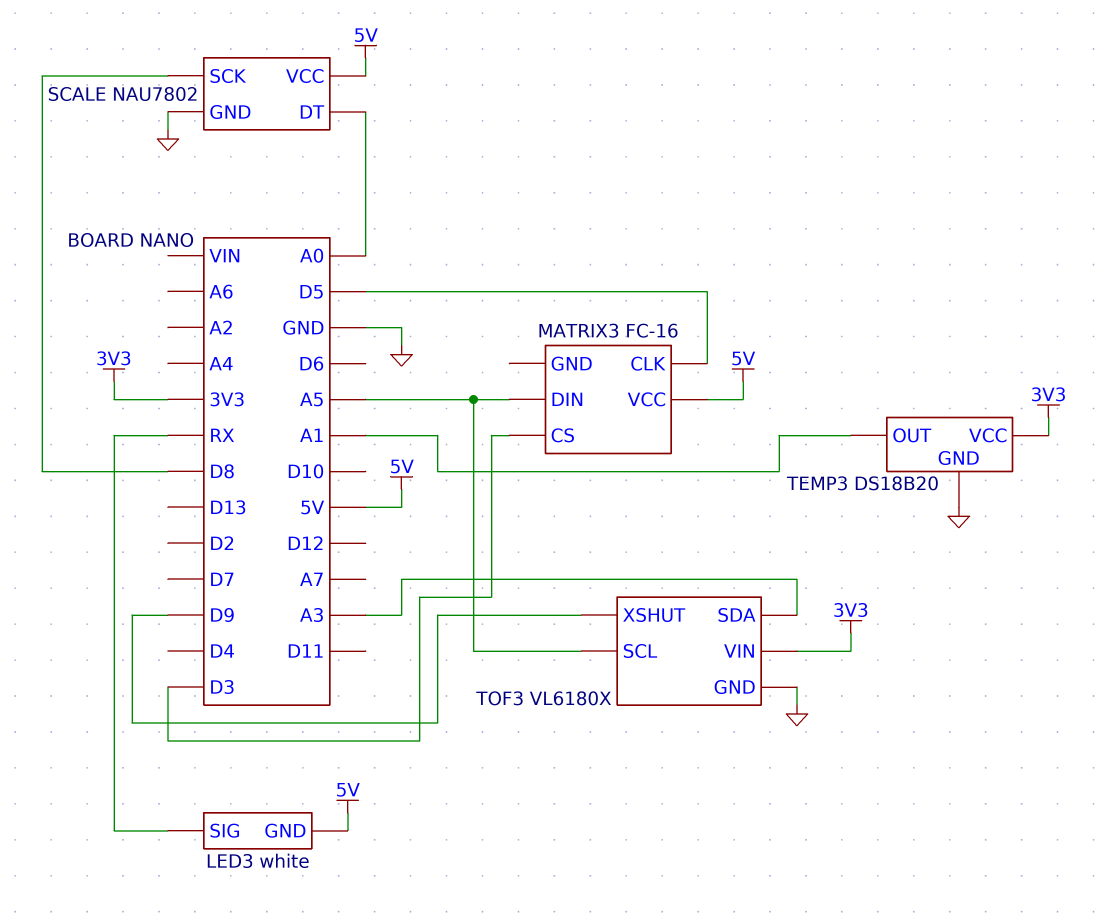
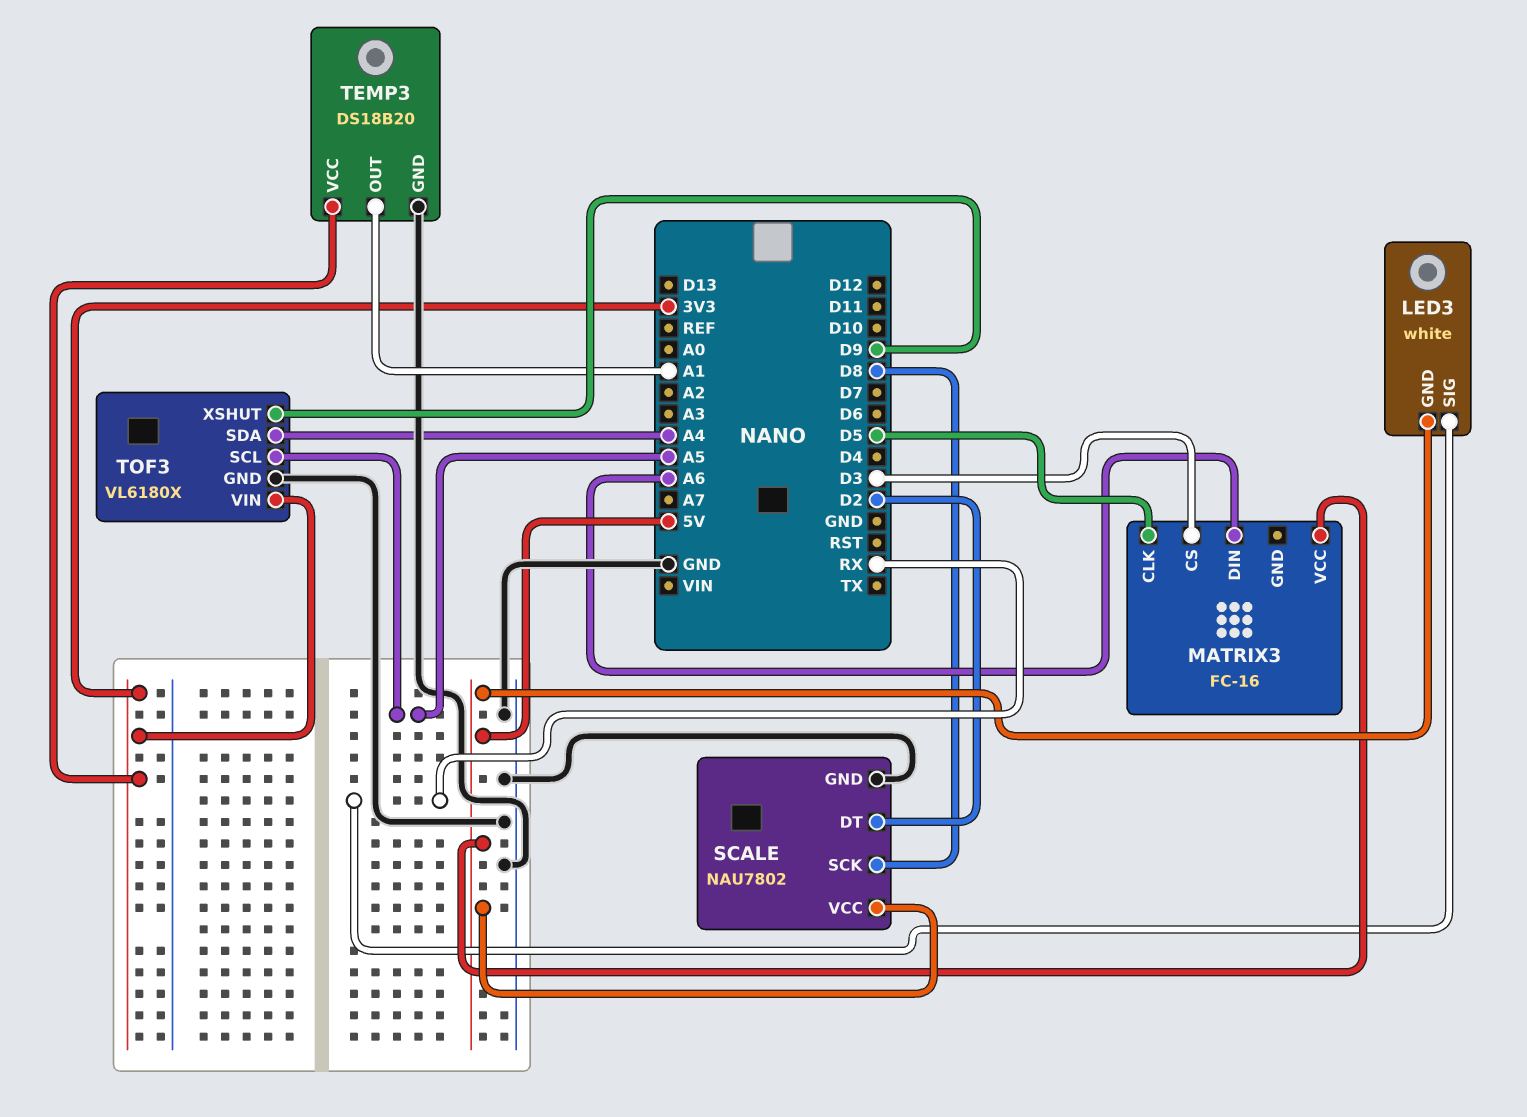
MATRIX3 pin DIN: A5 -> A6
SCALE pin DT: A0 -> D2
TOF3 pin SDA: A3 -> A4

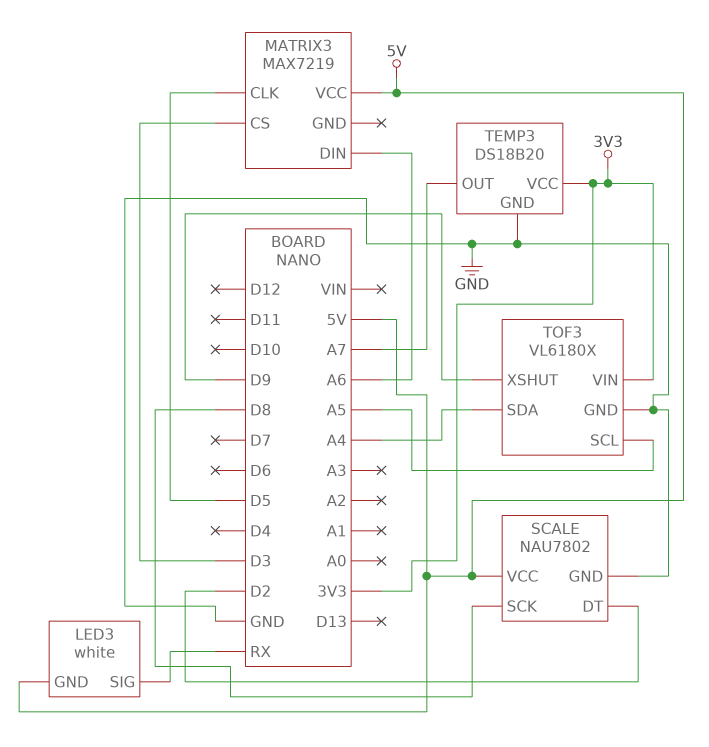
MATRIX3: FC-16 -> MAX7219
TEMP3 pin OUT: A1 -> A7

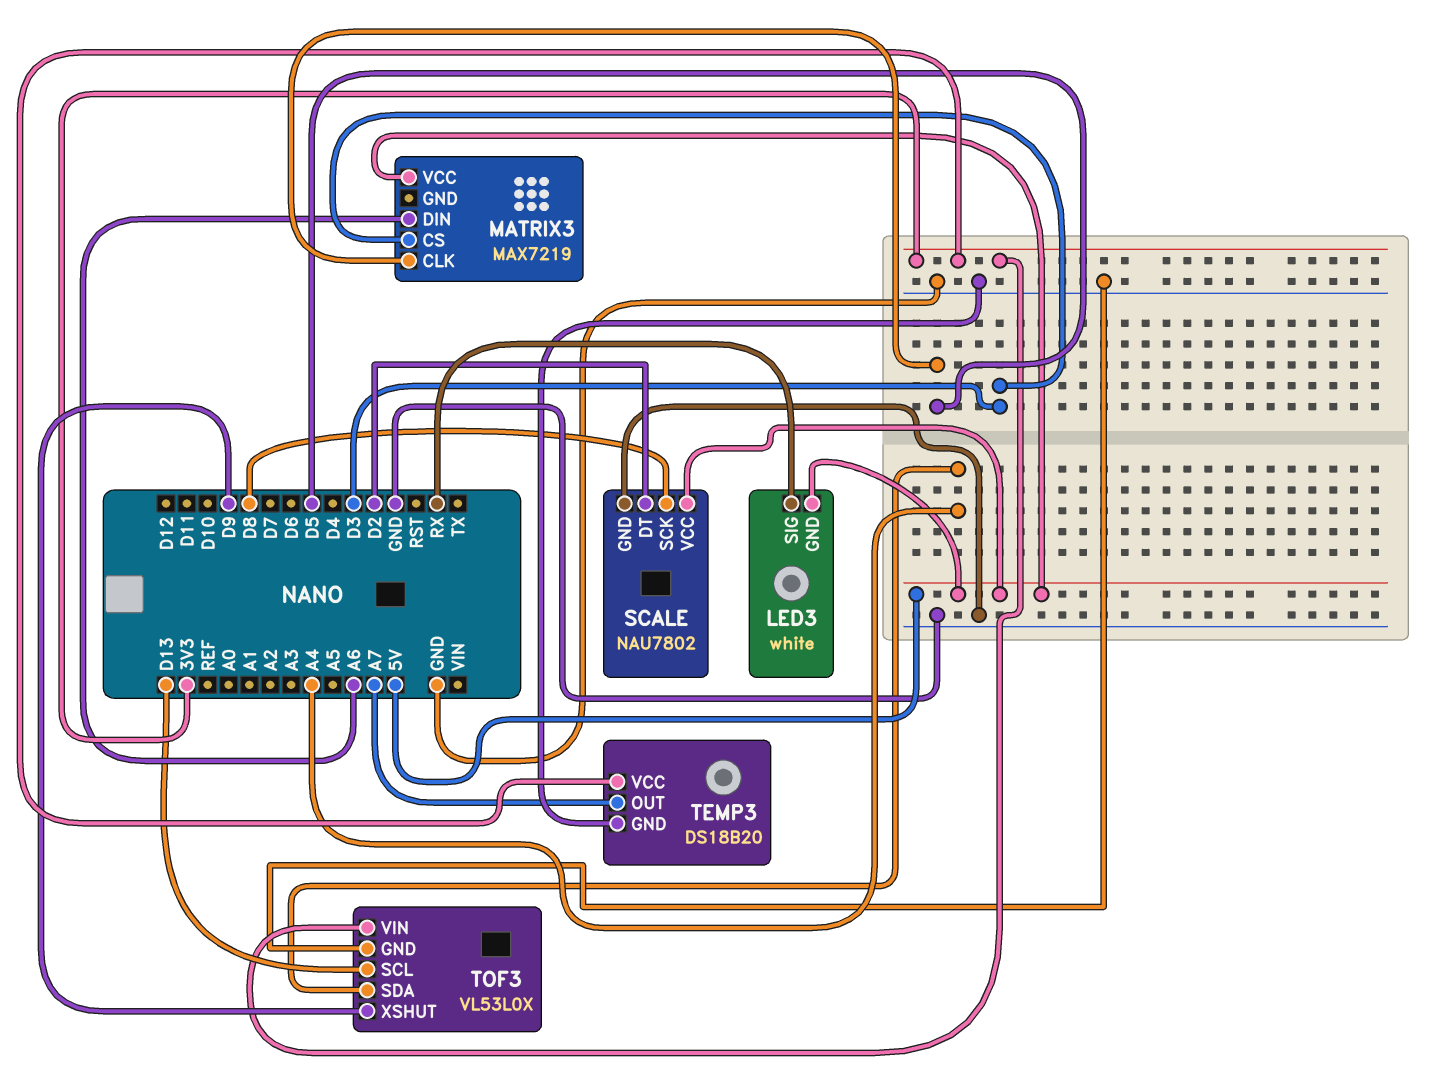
TOF3: VL6180X -> VL53L0X
TOF3 pin SCL: A5 -> D13

